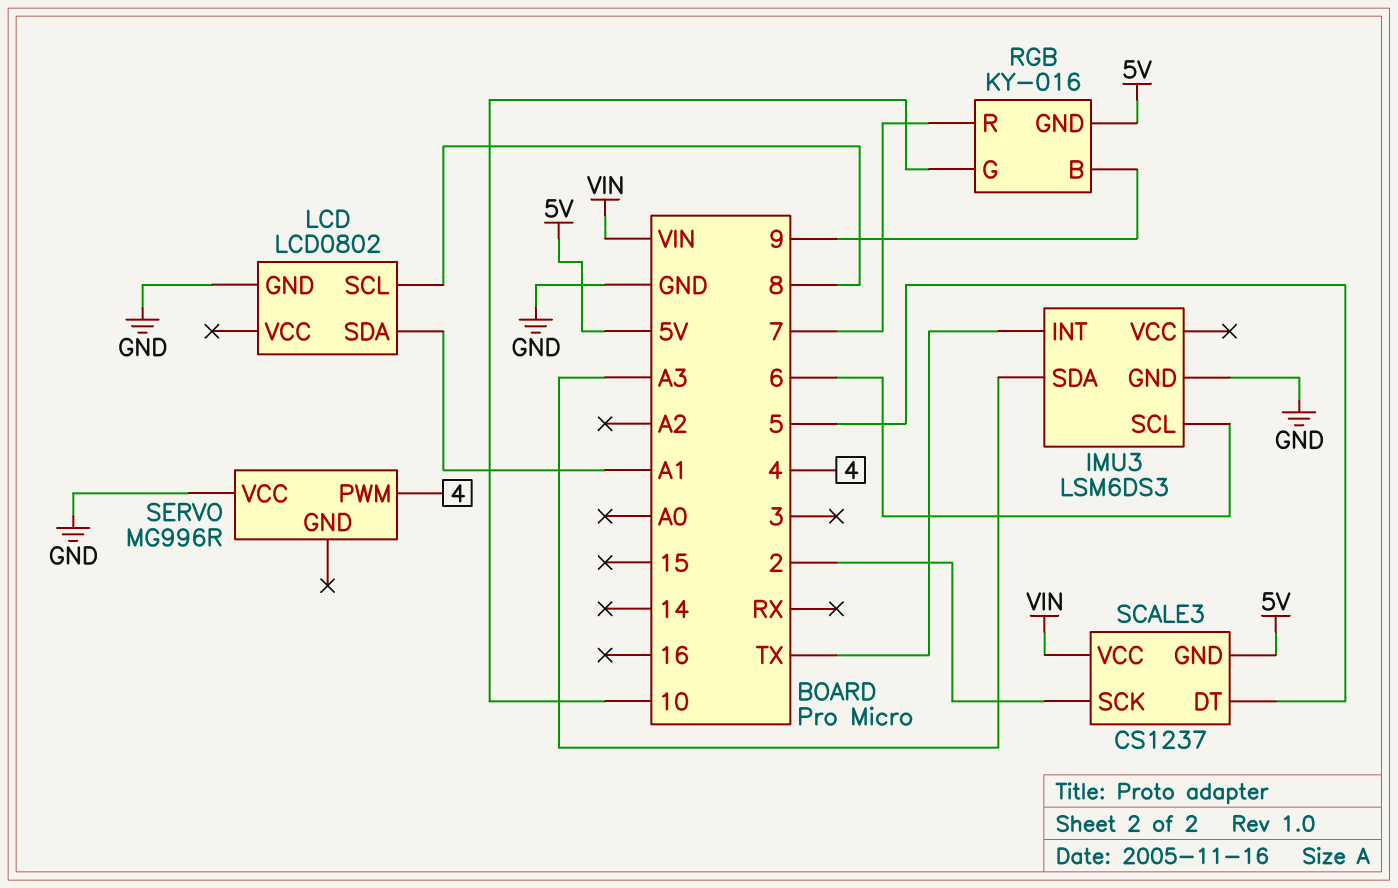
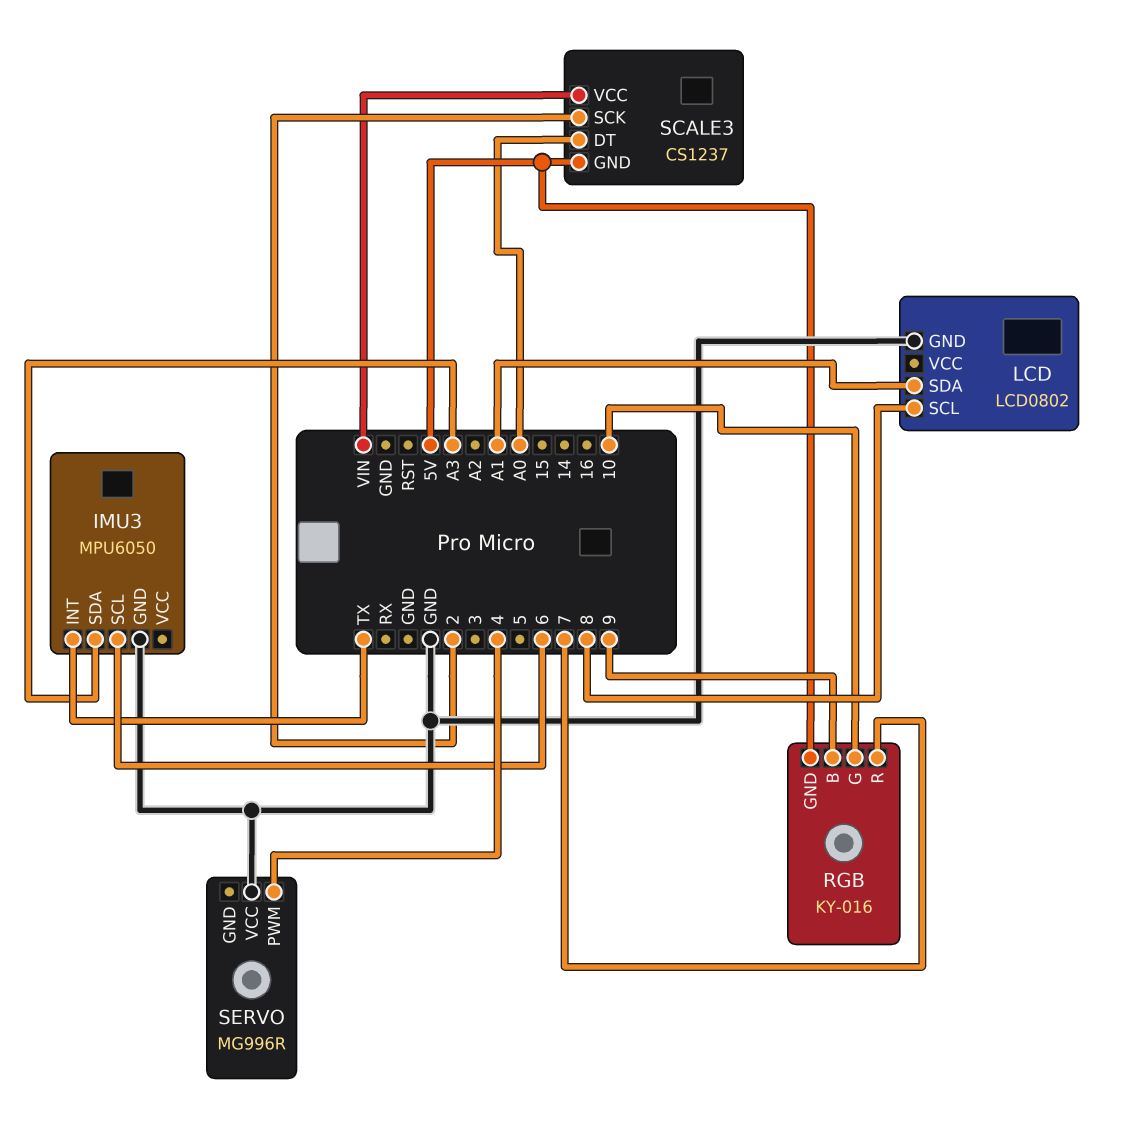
IMU3: LSM6DS3 -> MPU6050
SCALE3 pin DT: 5 -> A0

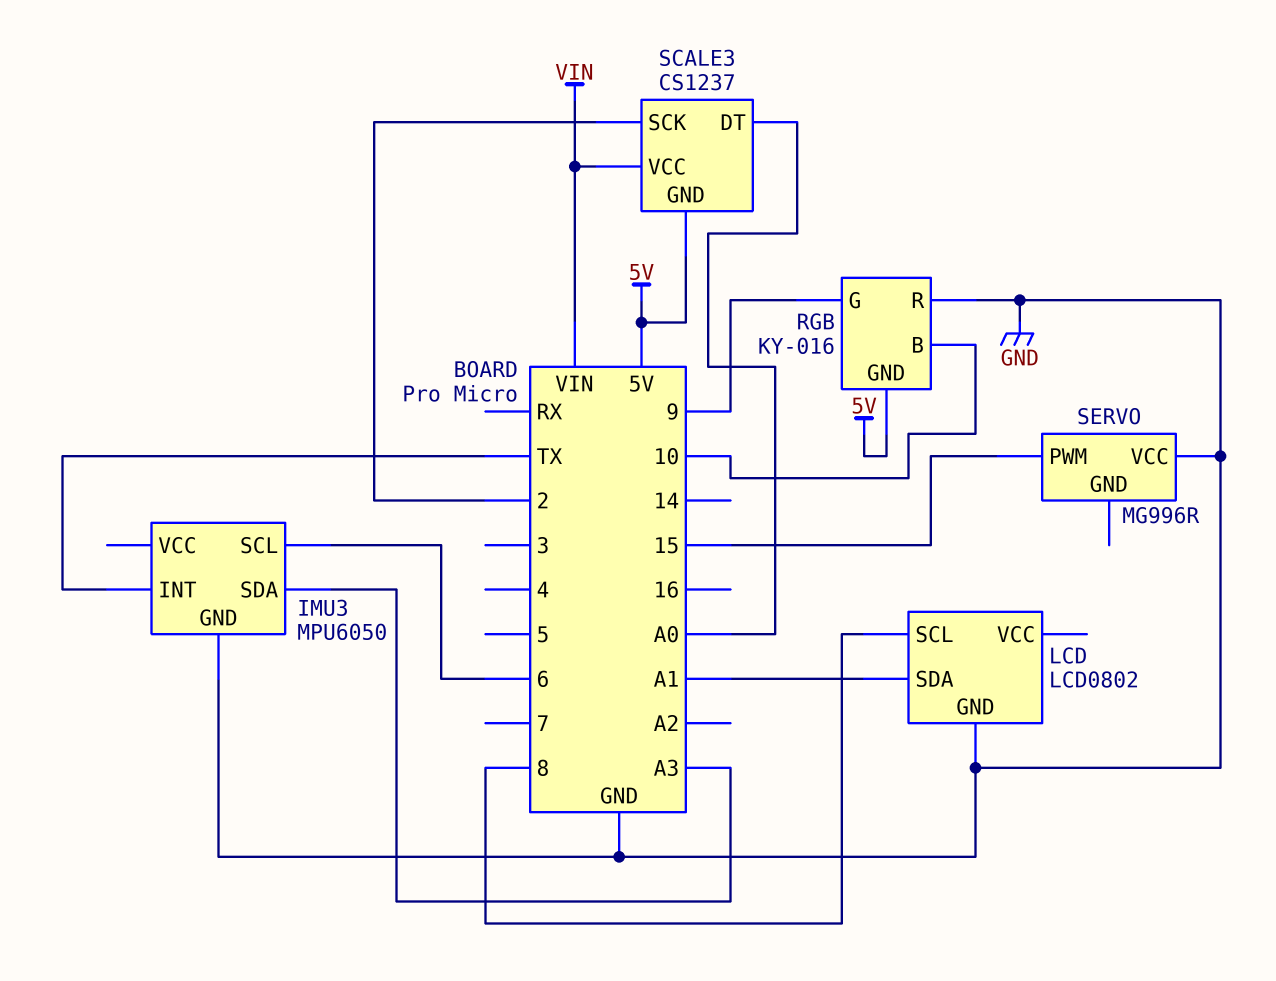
RGB pin B: 9 -> 10
RGB pin G: 10 -> 9
RGB pin R: 7 -> GND
SERVO pin PWM: 4 -> 15

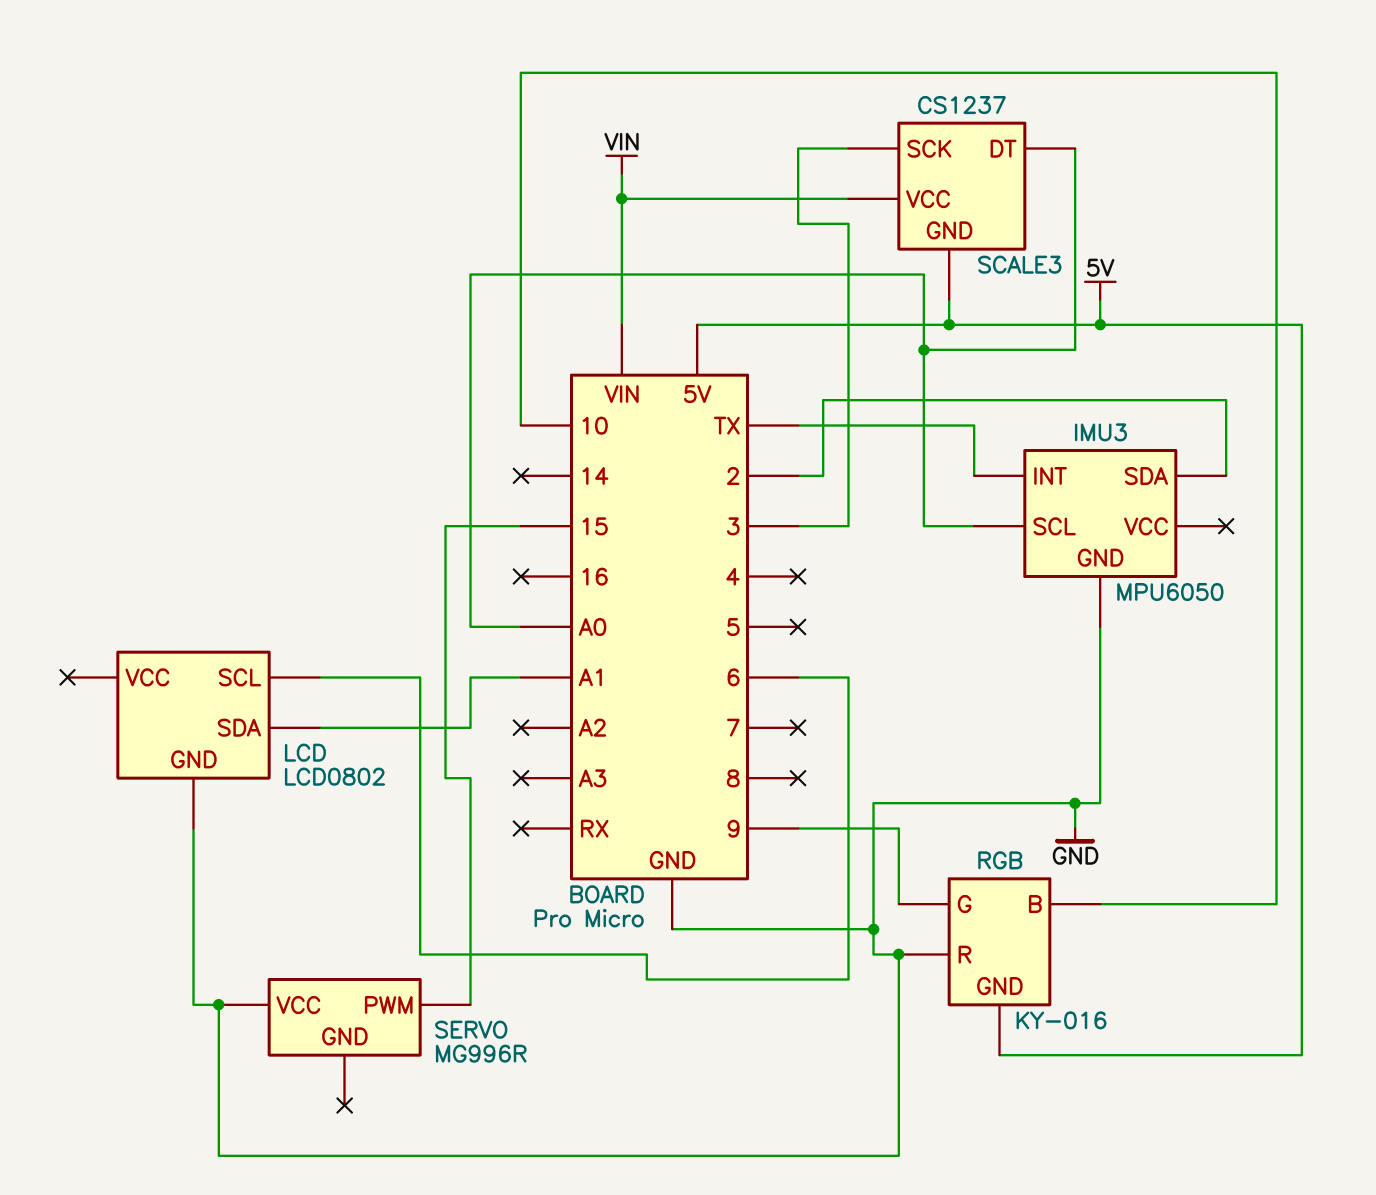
IMU3 pin SCL: 6 -> A0
IMU3 pin SDA: A3 -> 2
LCD pin SCL: 8 -> 6
SCALE3 pin SCK: 2 -> 3

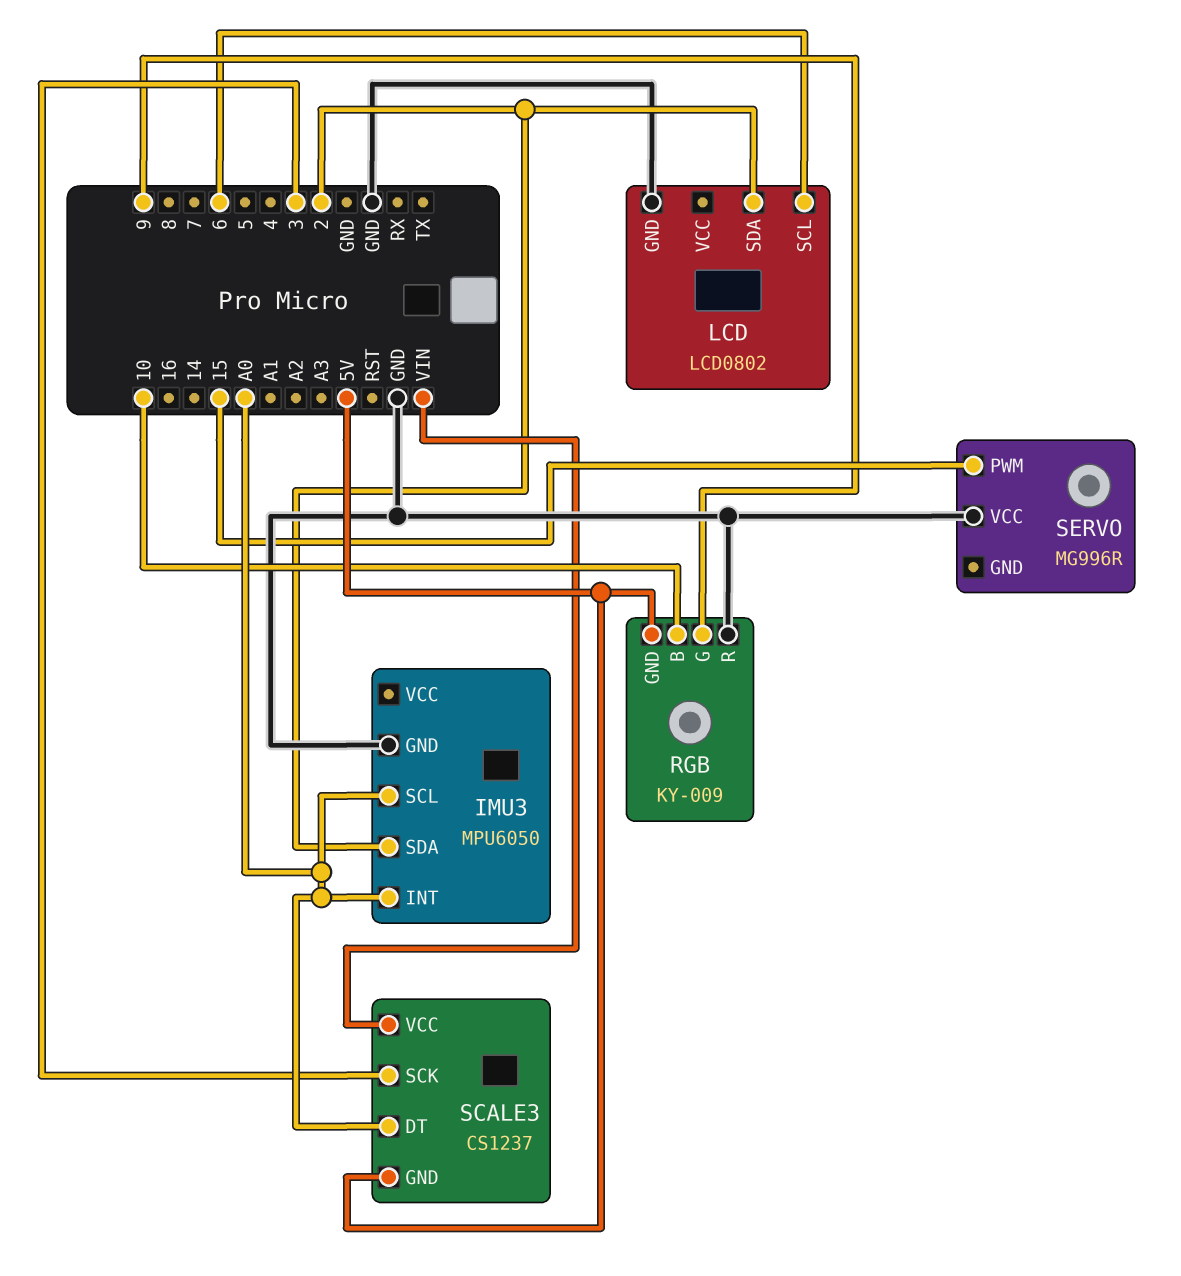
IMU3 pin INT: TX -> A0
LCD pin SDA: A1 -> 2
RGB: KY-016 -> KY-009

